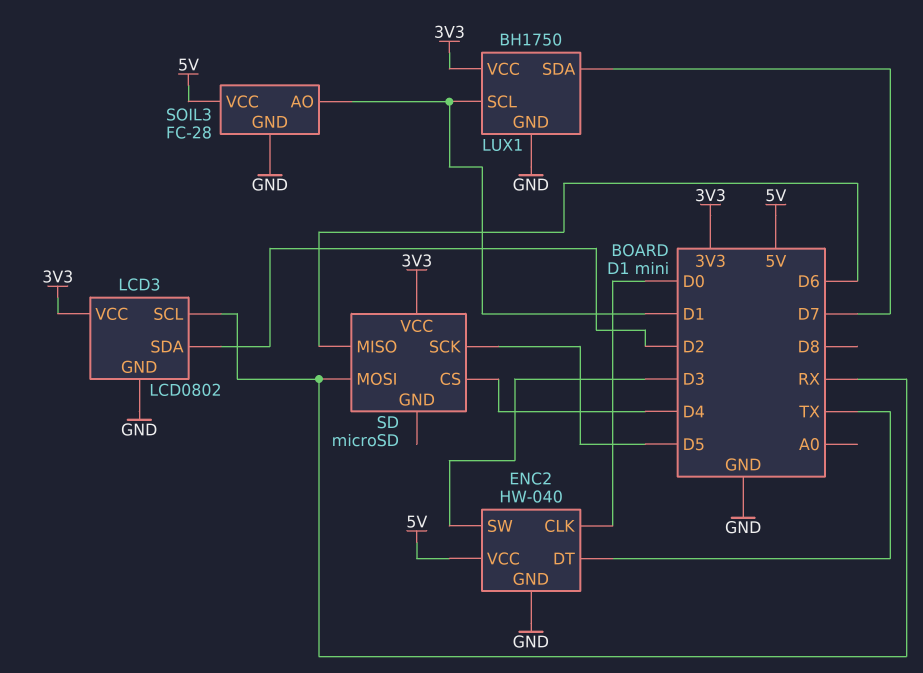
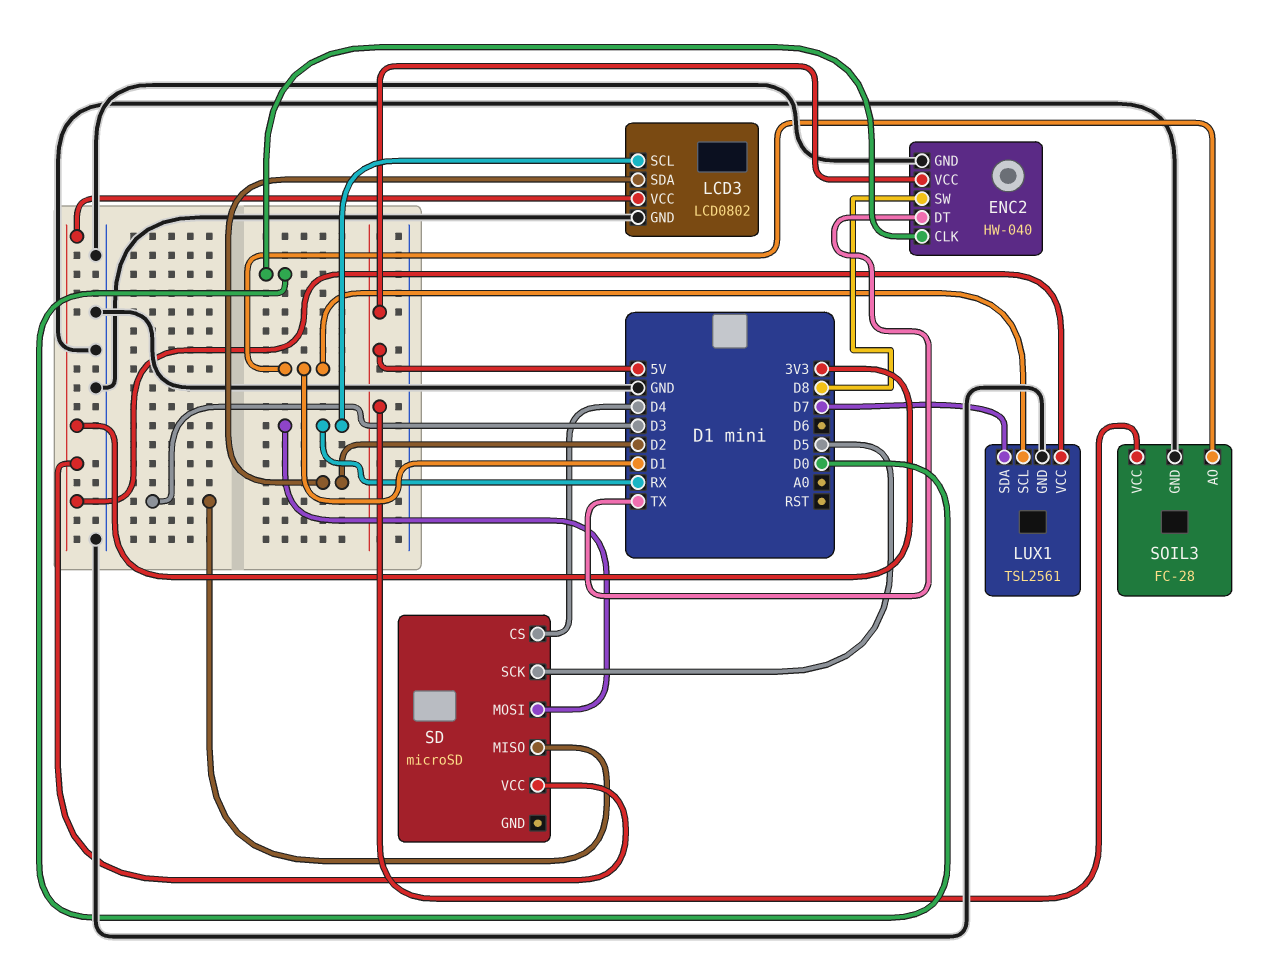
ENC2 pin SW: D3 -> D8
LUX1: BH1750 -> TSL2561
SD pin MISO: D6 -> D3

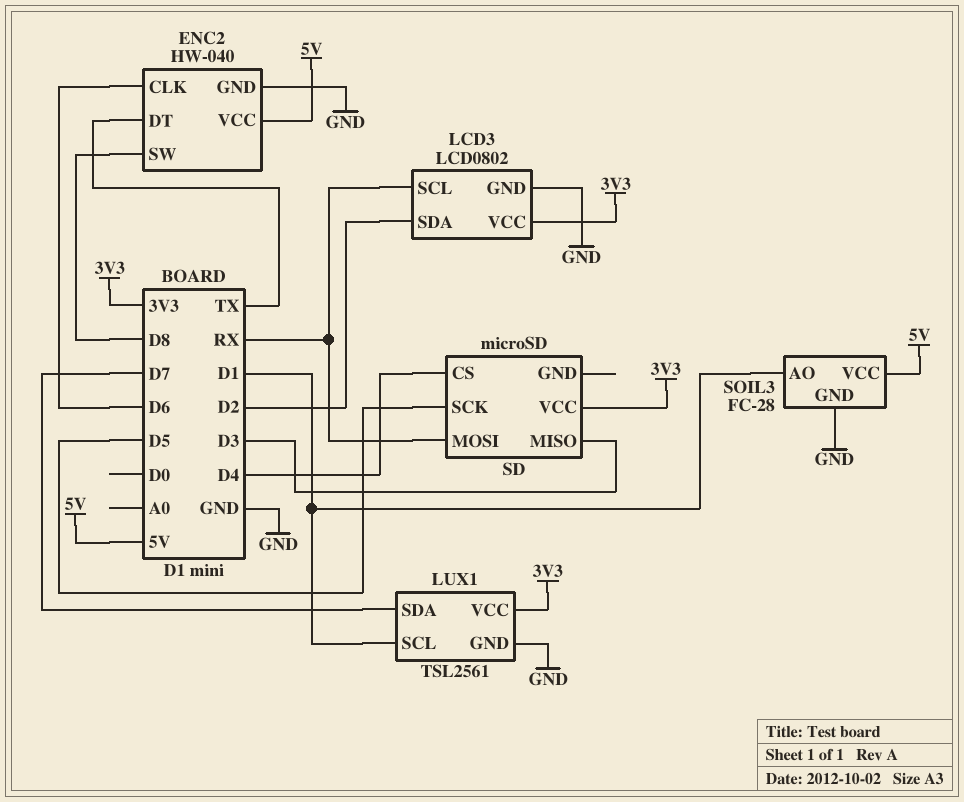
ENC2 pin CLK: D0 -> D6

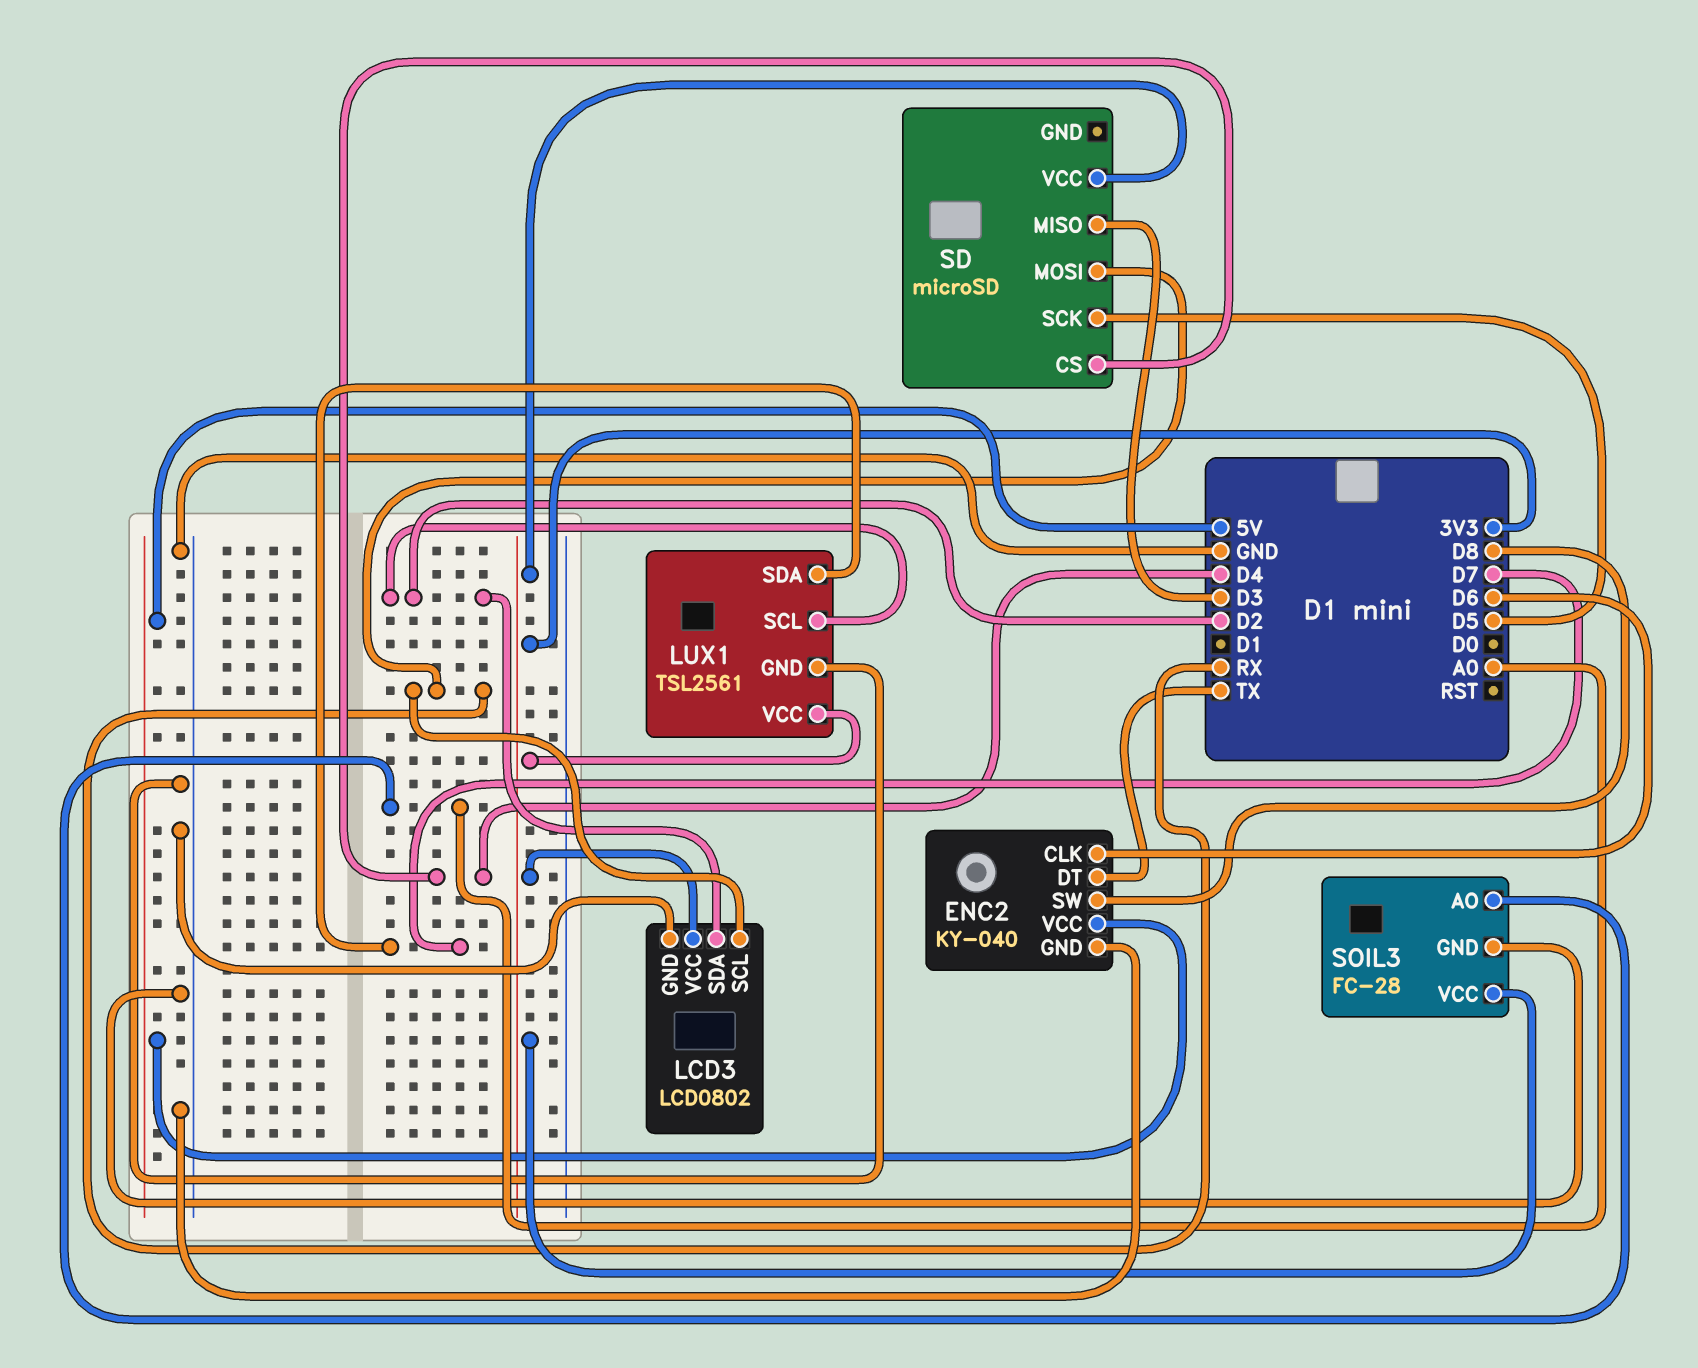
ENC2: HW-040 -> KY-040
LUX1 pin SCL: D1 -> D2
SOIL3 pin AO: D1 -> A0
SOIL3 pin VCC: 5V -> 3V3

